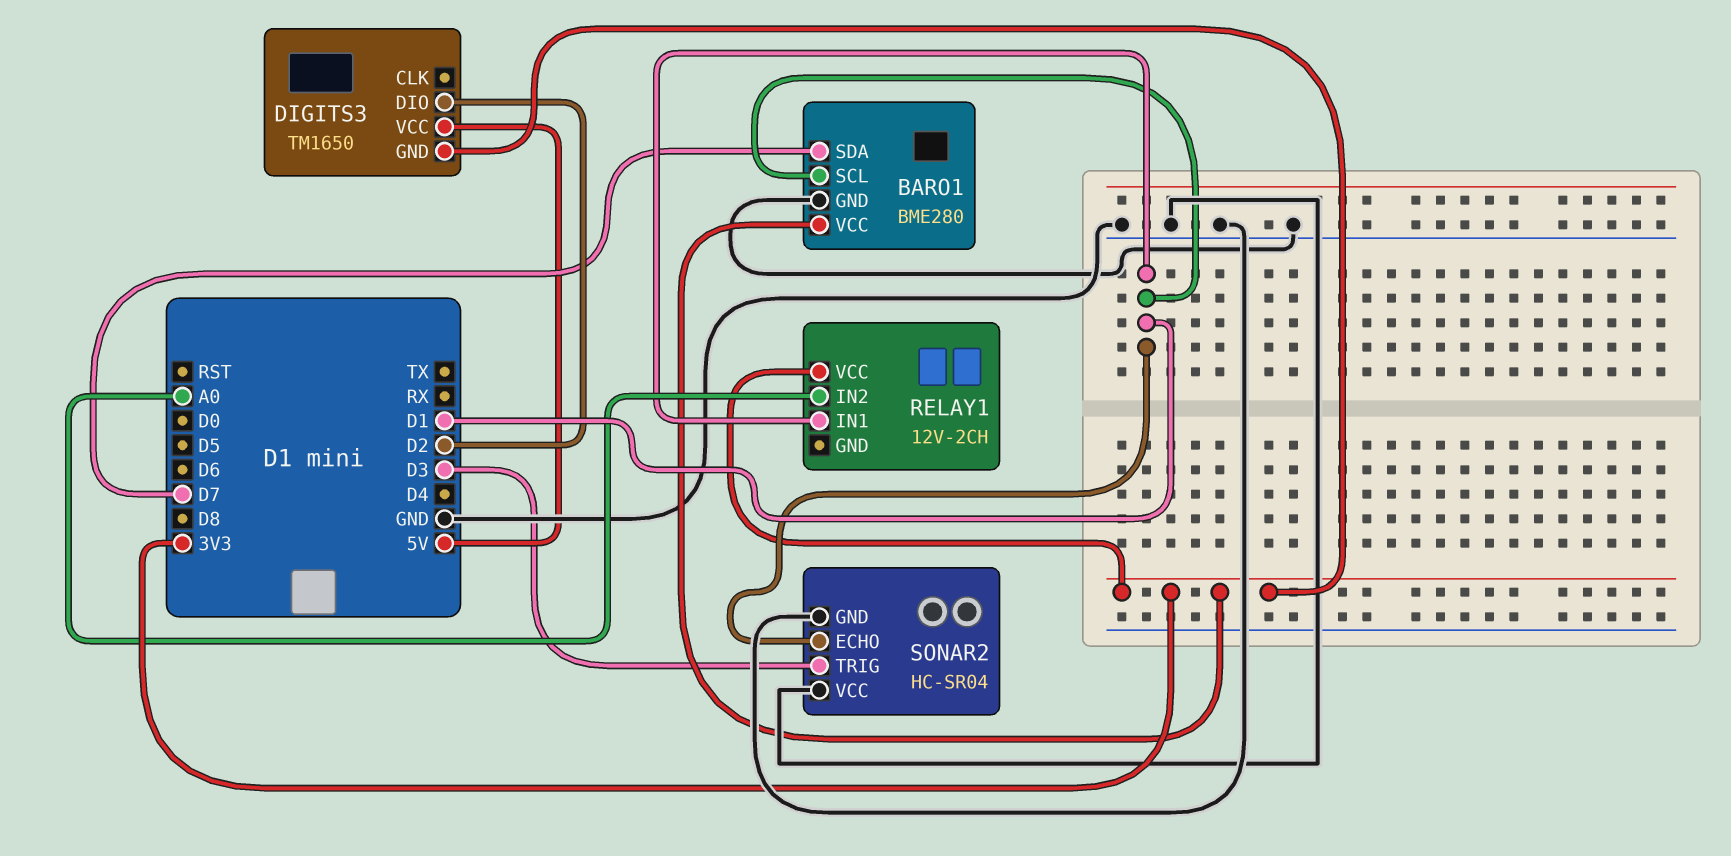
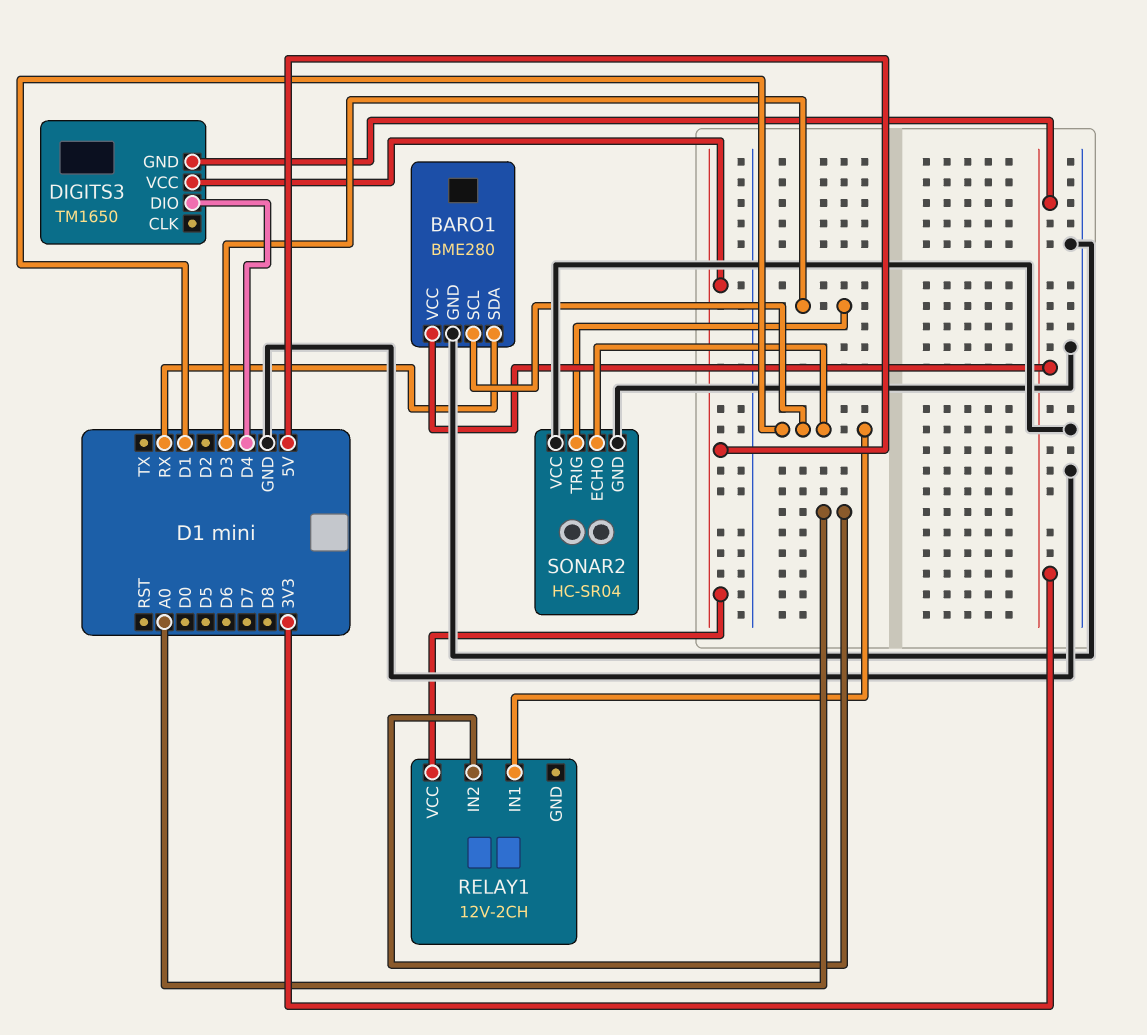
BARO1 pin SDA: D7 -> RX
DIGITS3 pin DIO: D2 -> D4
RELAY1 pin VCC: 3V3 -> 5V

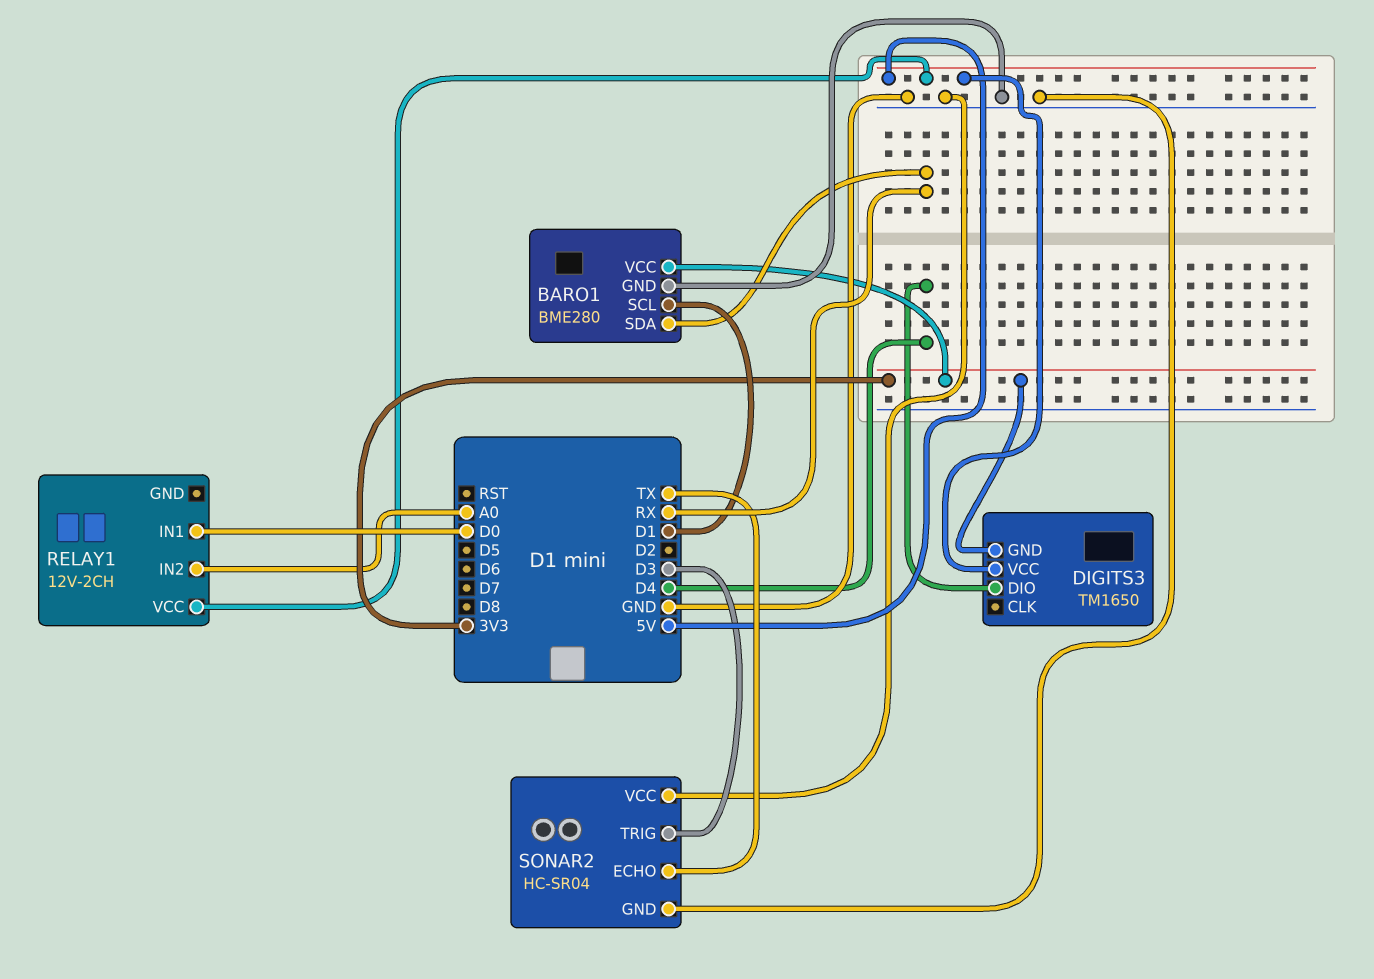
RELAY1 pin IN1: D1 -> D0
SONAR2 pin ECHO: D1 -> TX

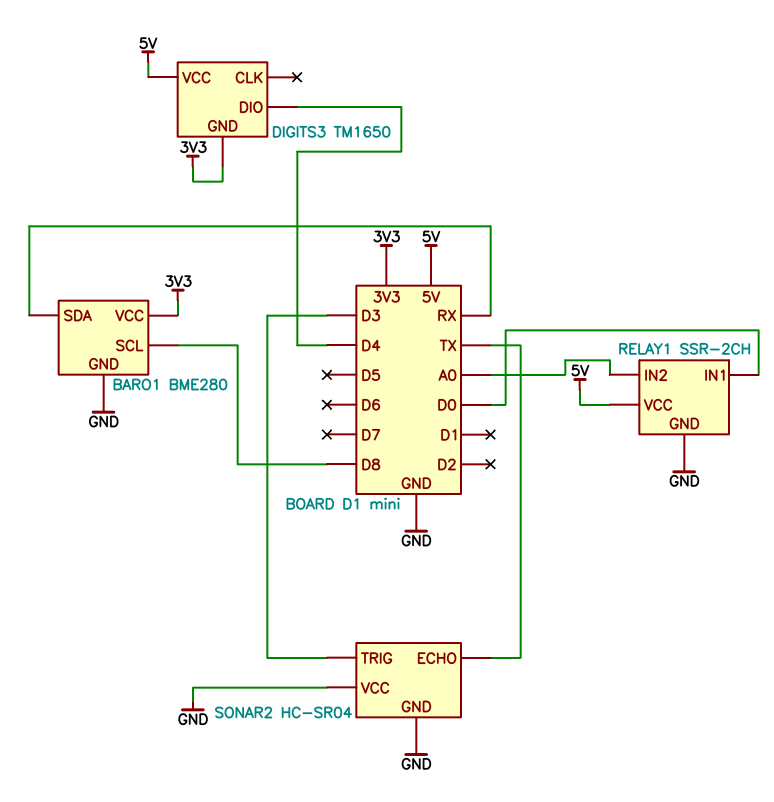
BARO1 pin SCL: D1 -> D8
RELAY1: 12V-2CH -> SSR-2CH
RELAY1 pin GND: none -> GND

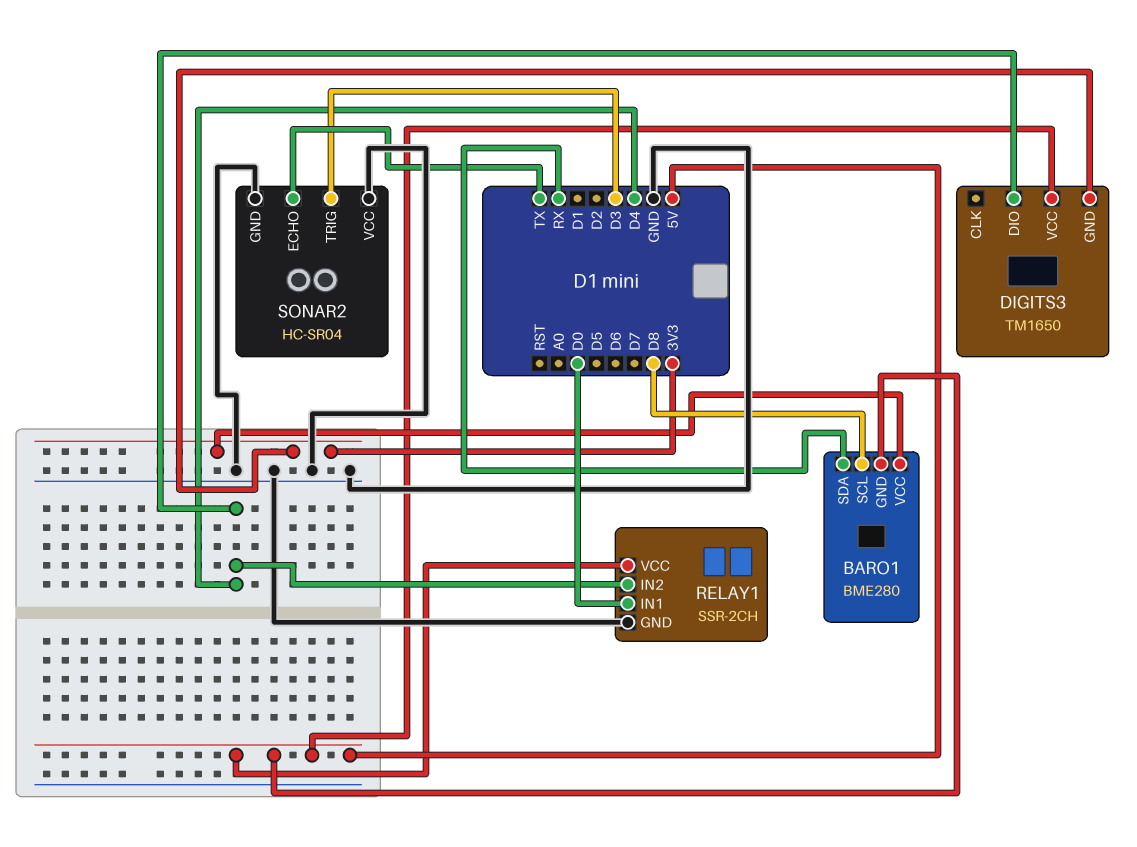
BARO1 pin GND: GND -> 5V
RELAY1 pin IN2: A0 -> D4

